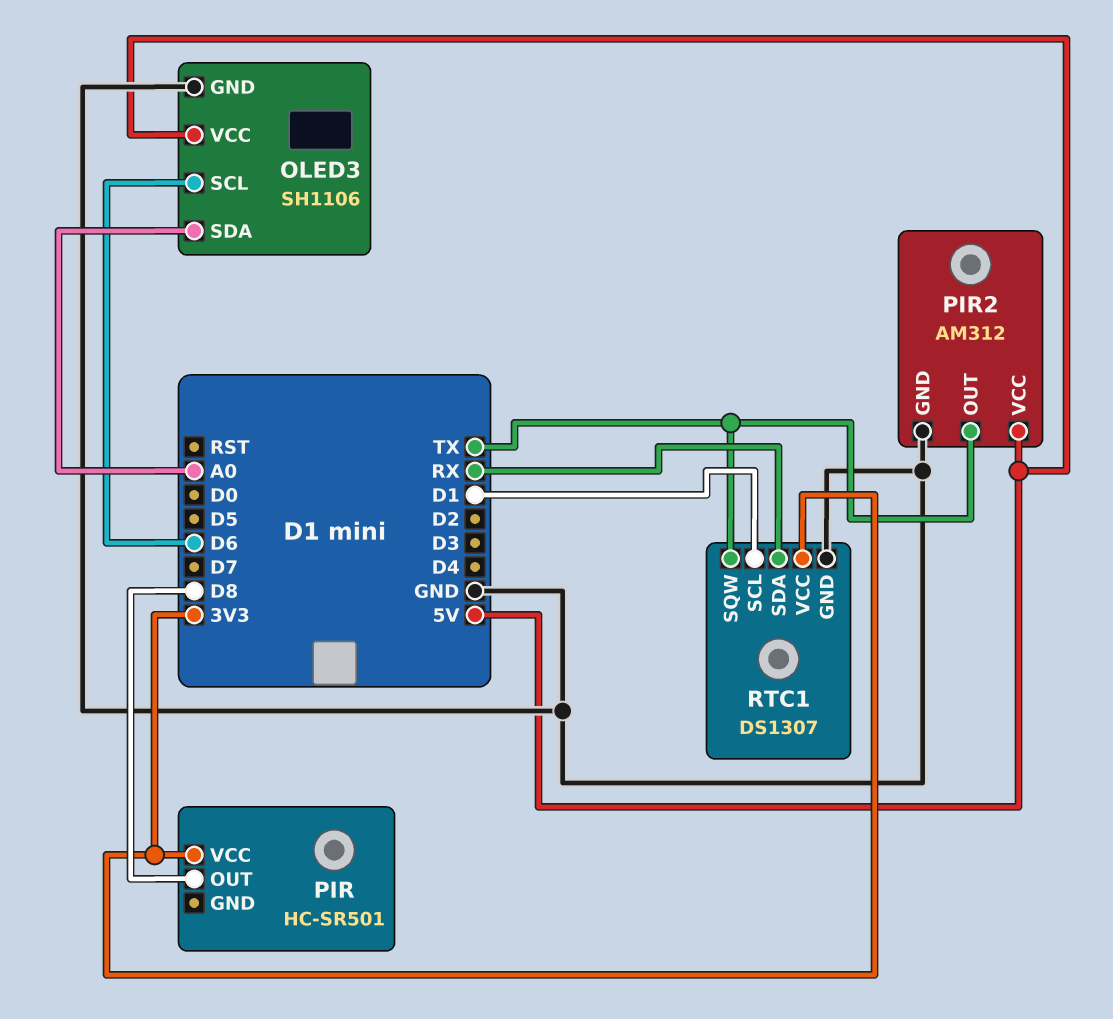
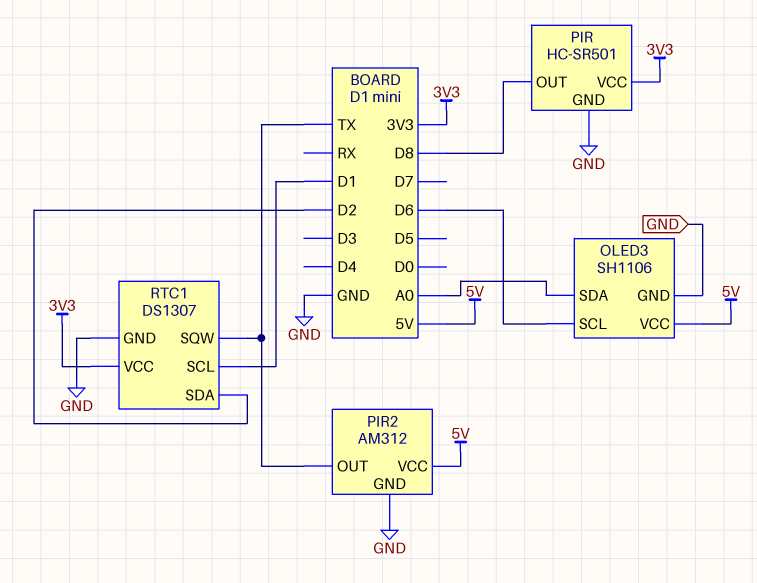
PIR pin GND: none -> GND
RTC1 pin SDA: RX -> D2

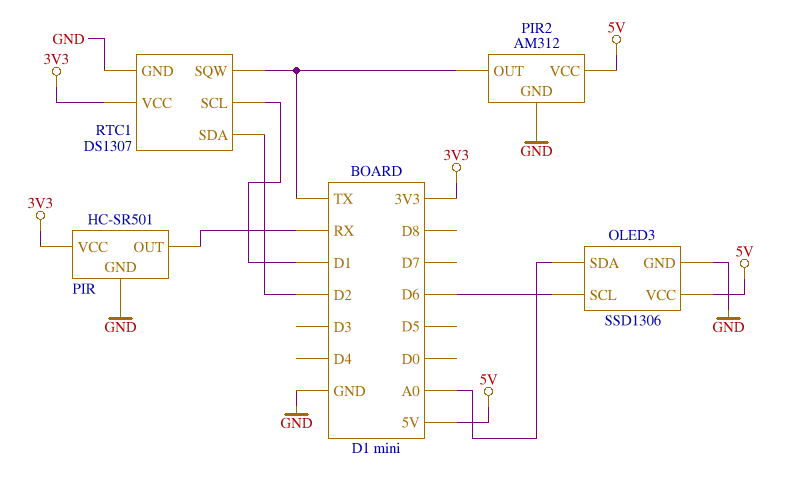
OLED3: SH1106 -> SSD1306
PIR pin OUT: D8 -> RX

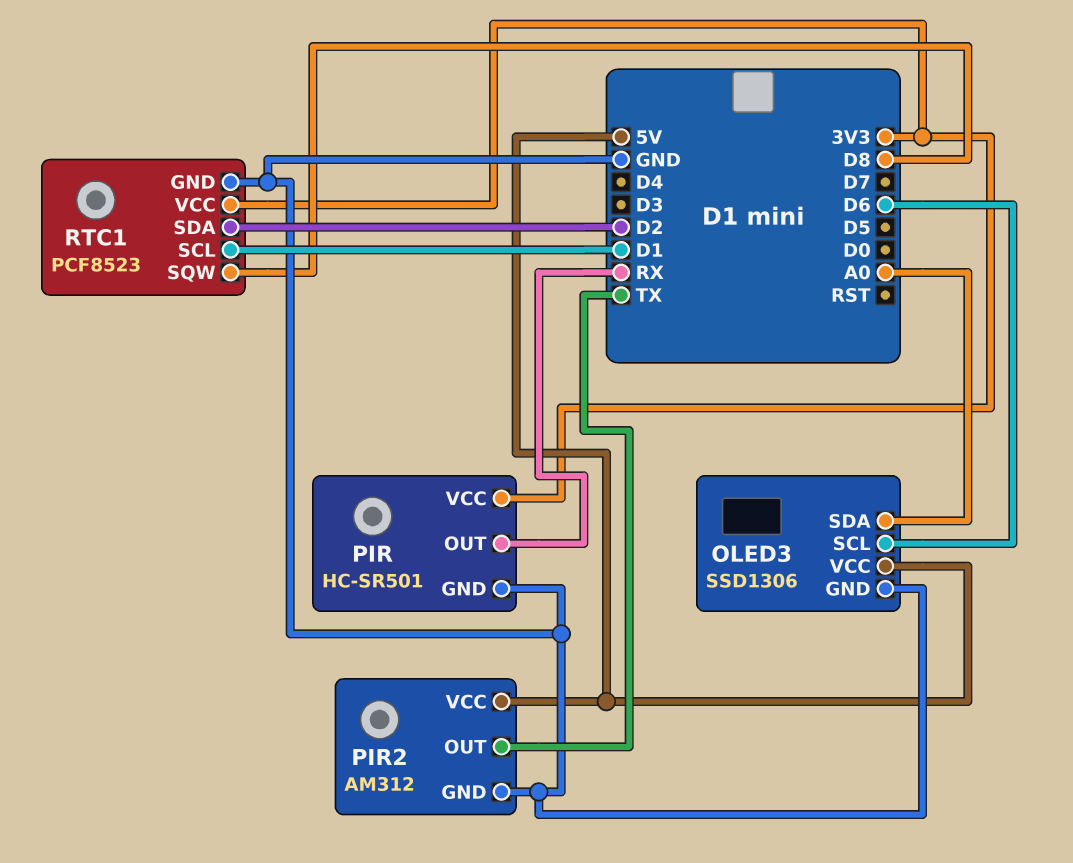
RTC1: DS1307 -> PCF8523
RTC1 pin SQW: TX -> D8

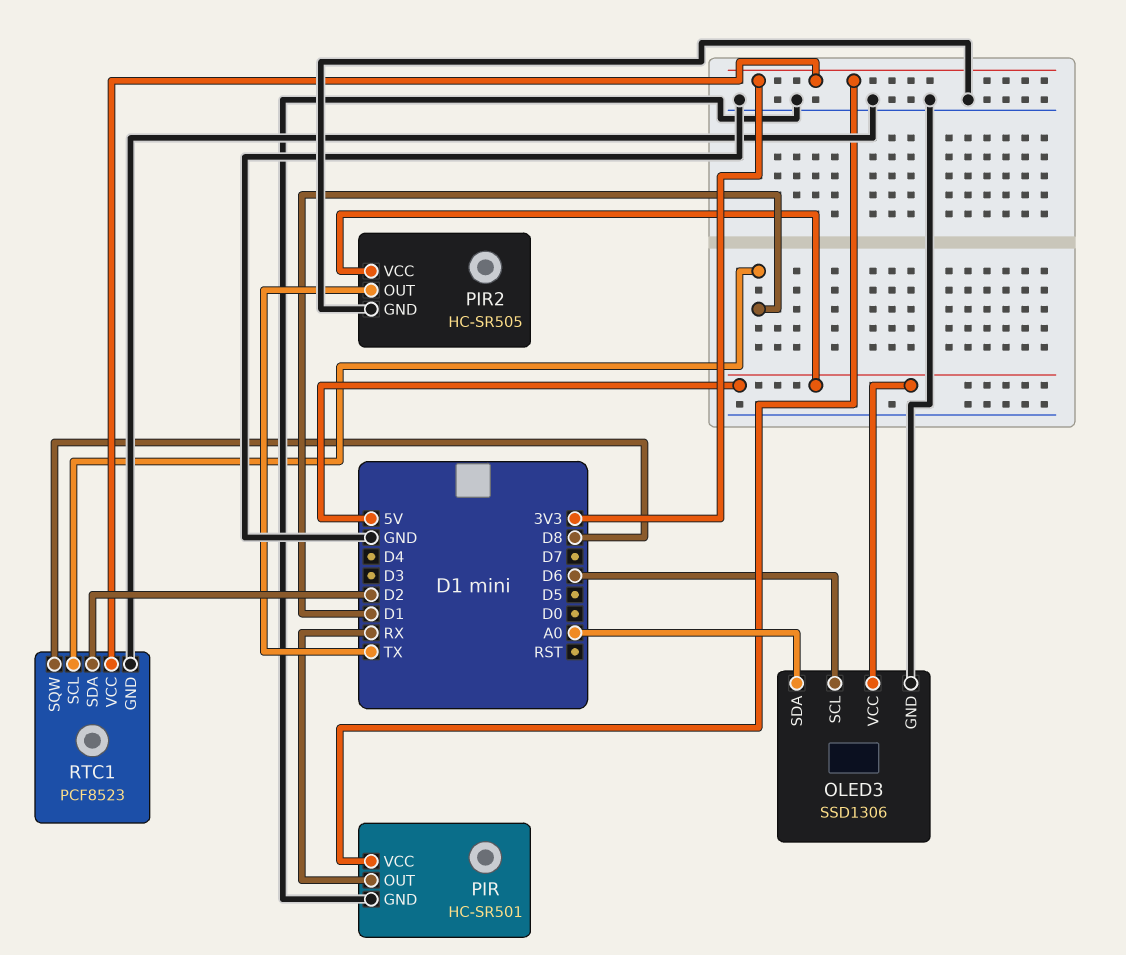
PIR2: AM312 -> HC-SR505

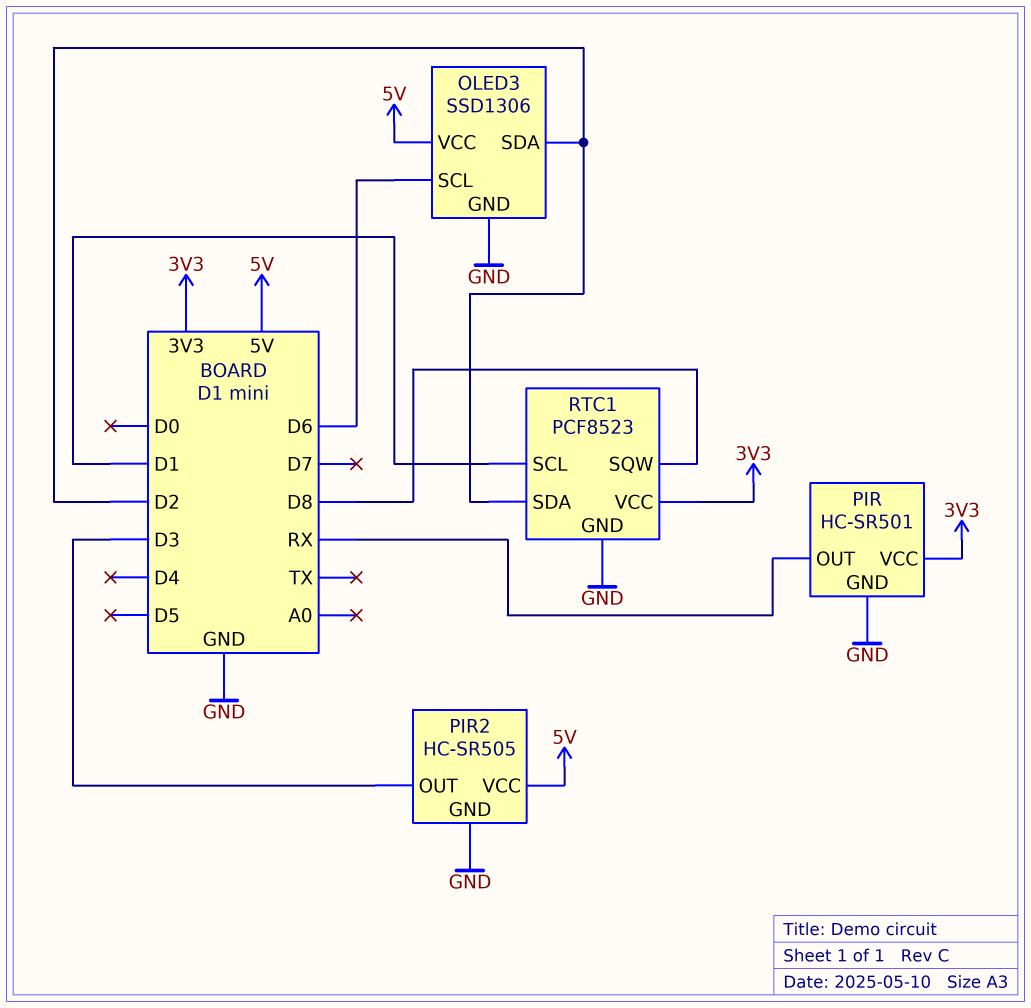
OLED3 pin SDA: A0 -> D2
PIR2 pin OUT: TX -> D3

